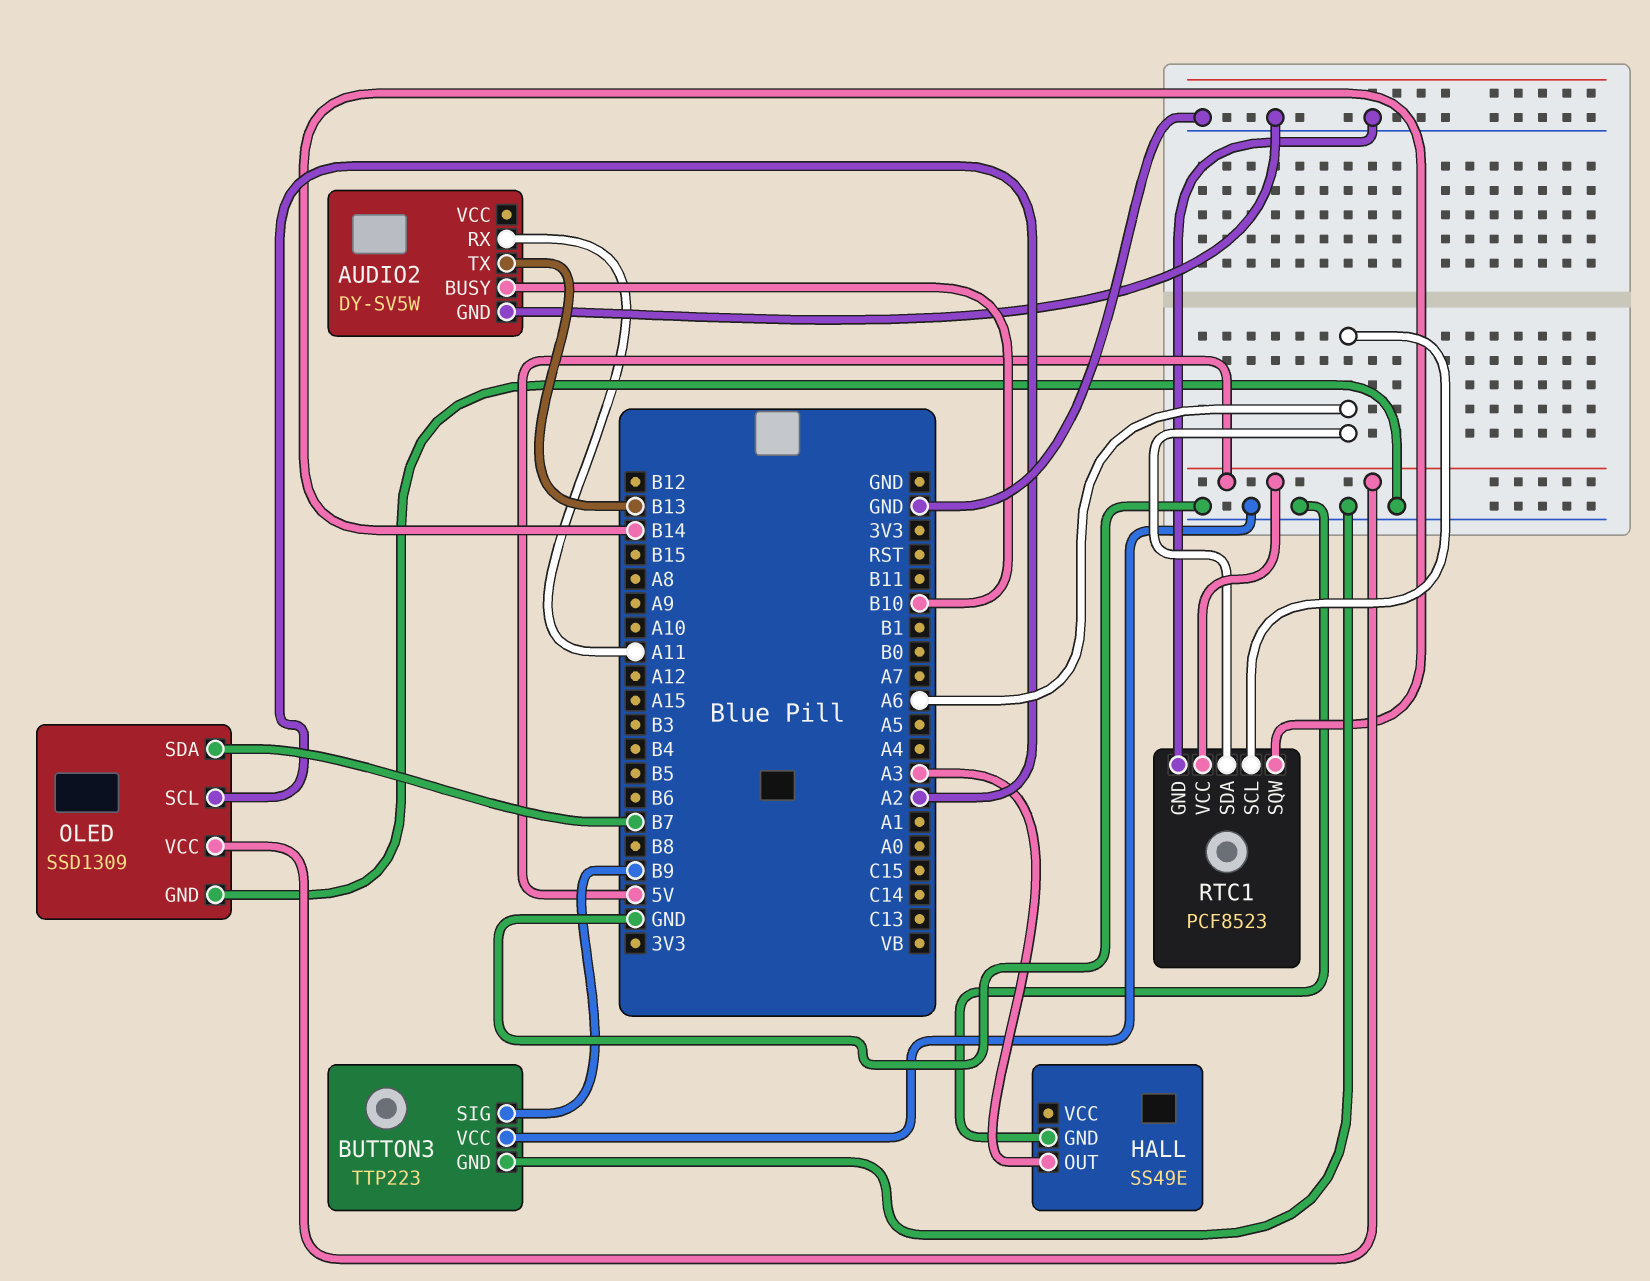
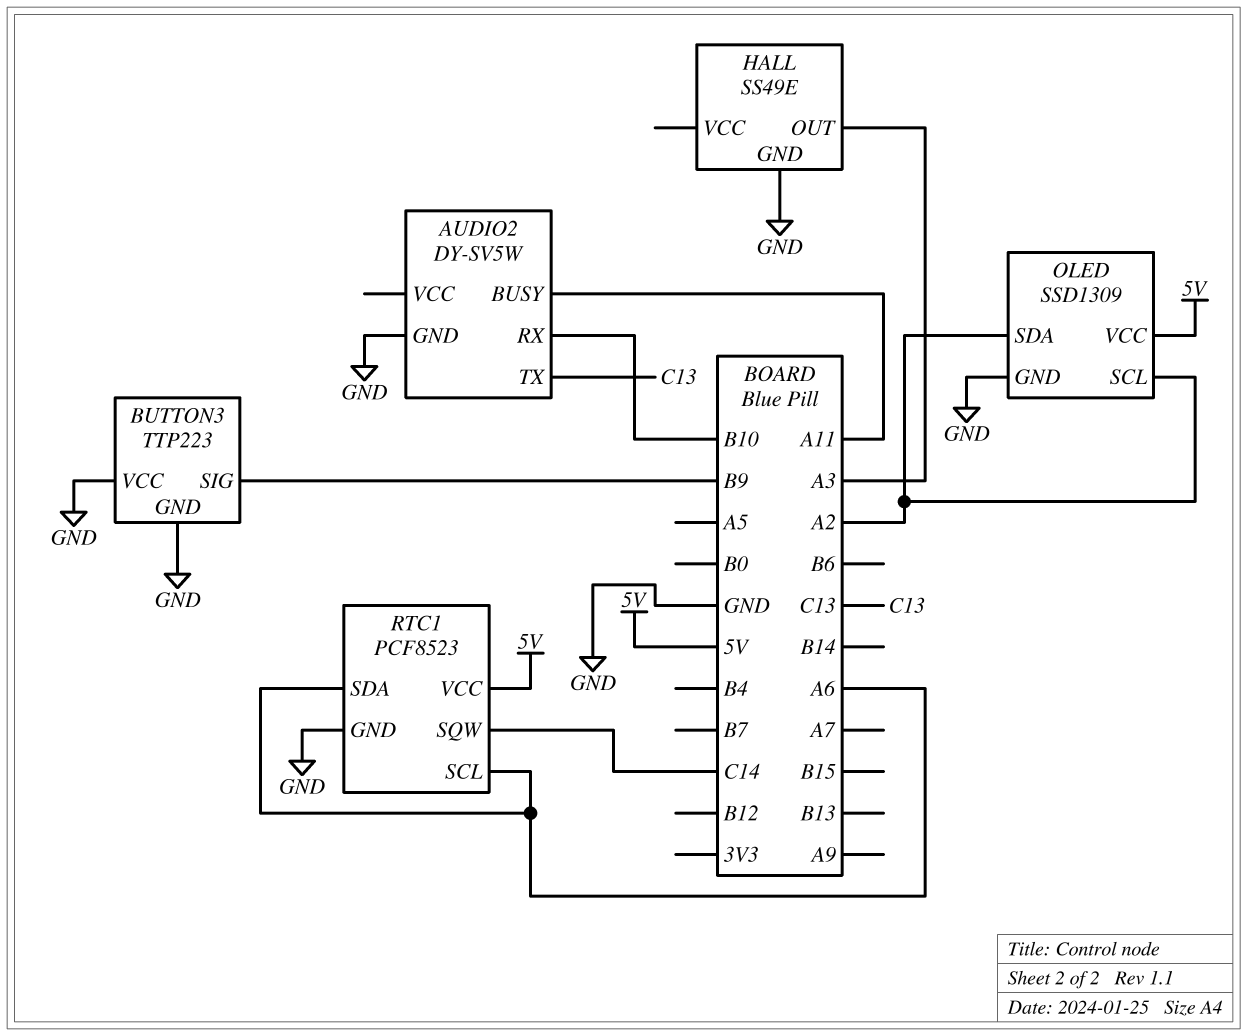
AUDIO2 pin BUSY: B10 -> A11
AUDIO2 pin RX: A11 -> B10
AUDIO2 pin TX: B13 -> C13
OLED pin SDA: B7 -> A2
RTC1 pin SQW: B14 -> C14

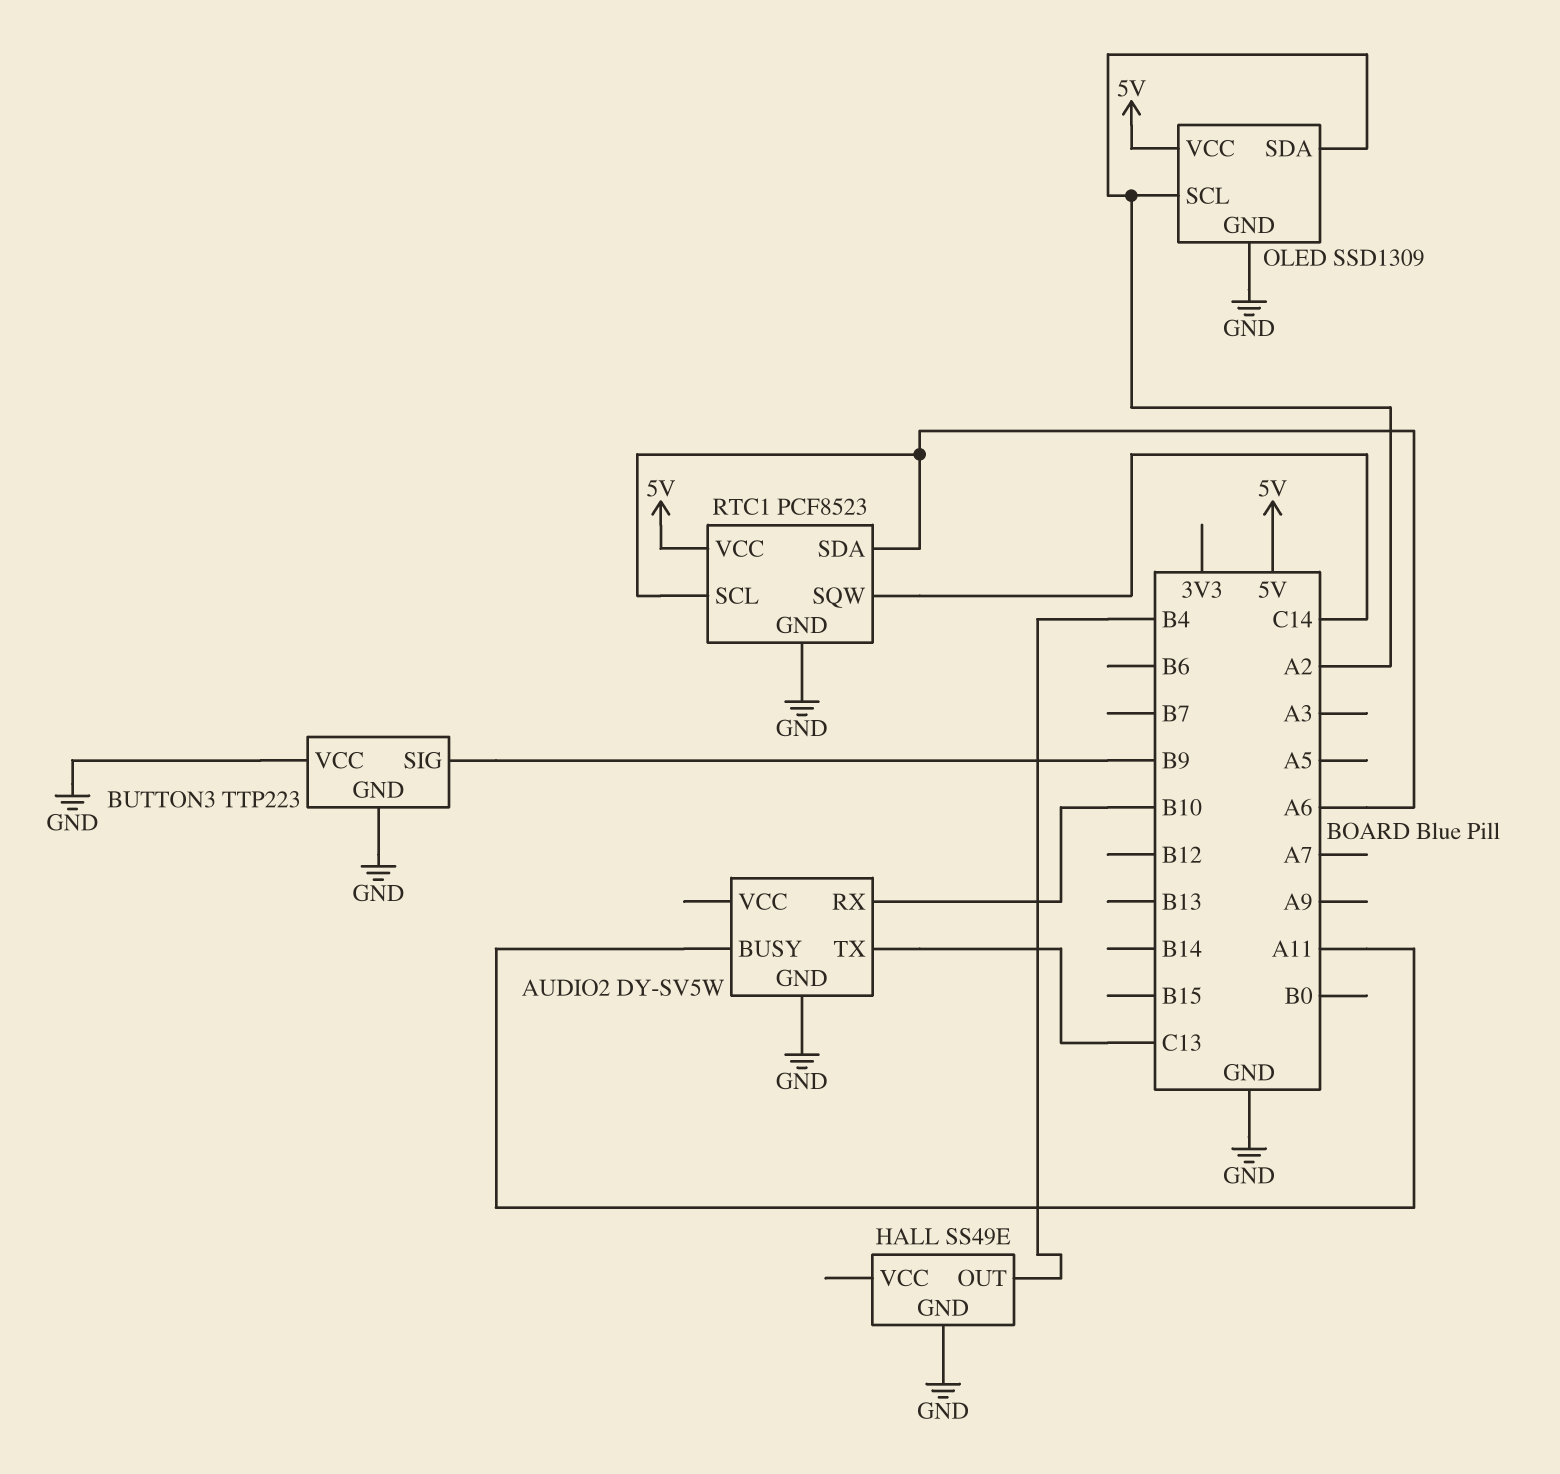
HALL pin OUT: A3 -> B4

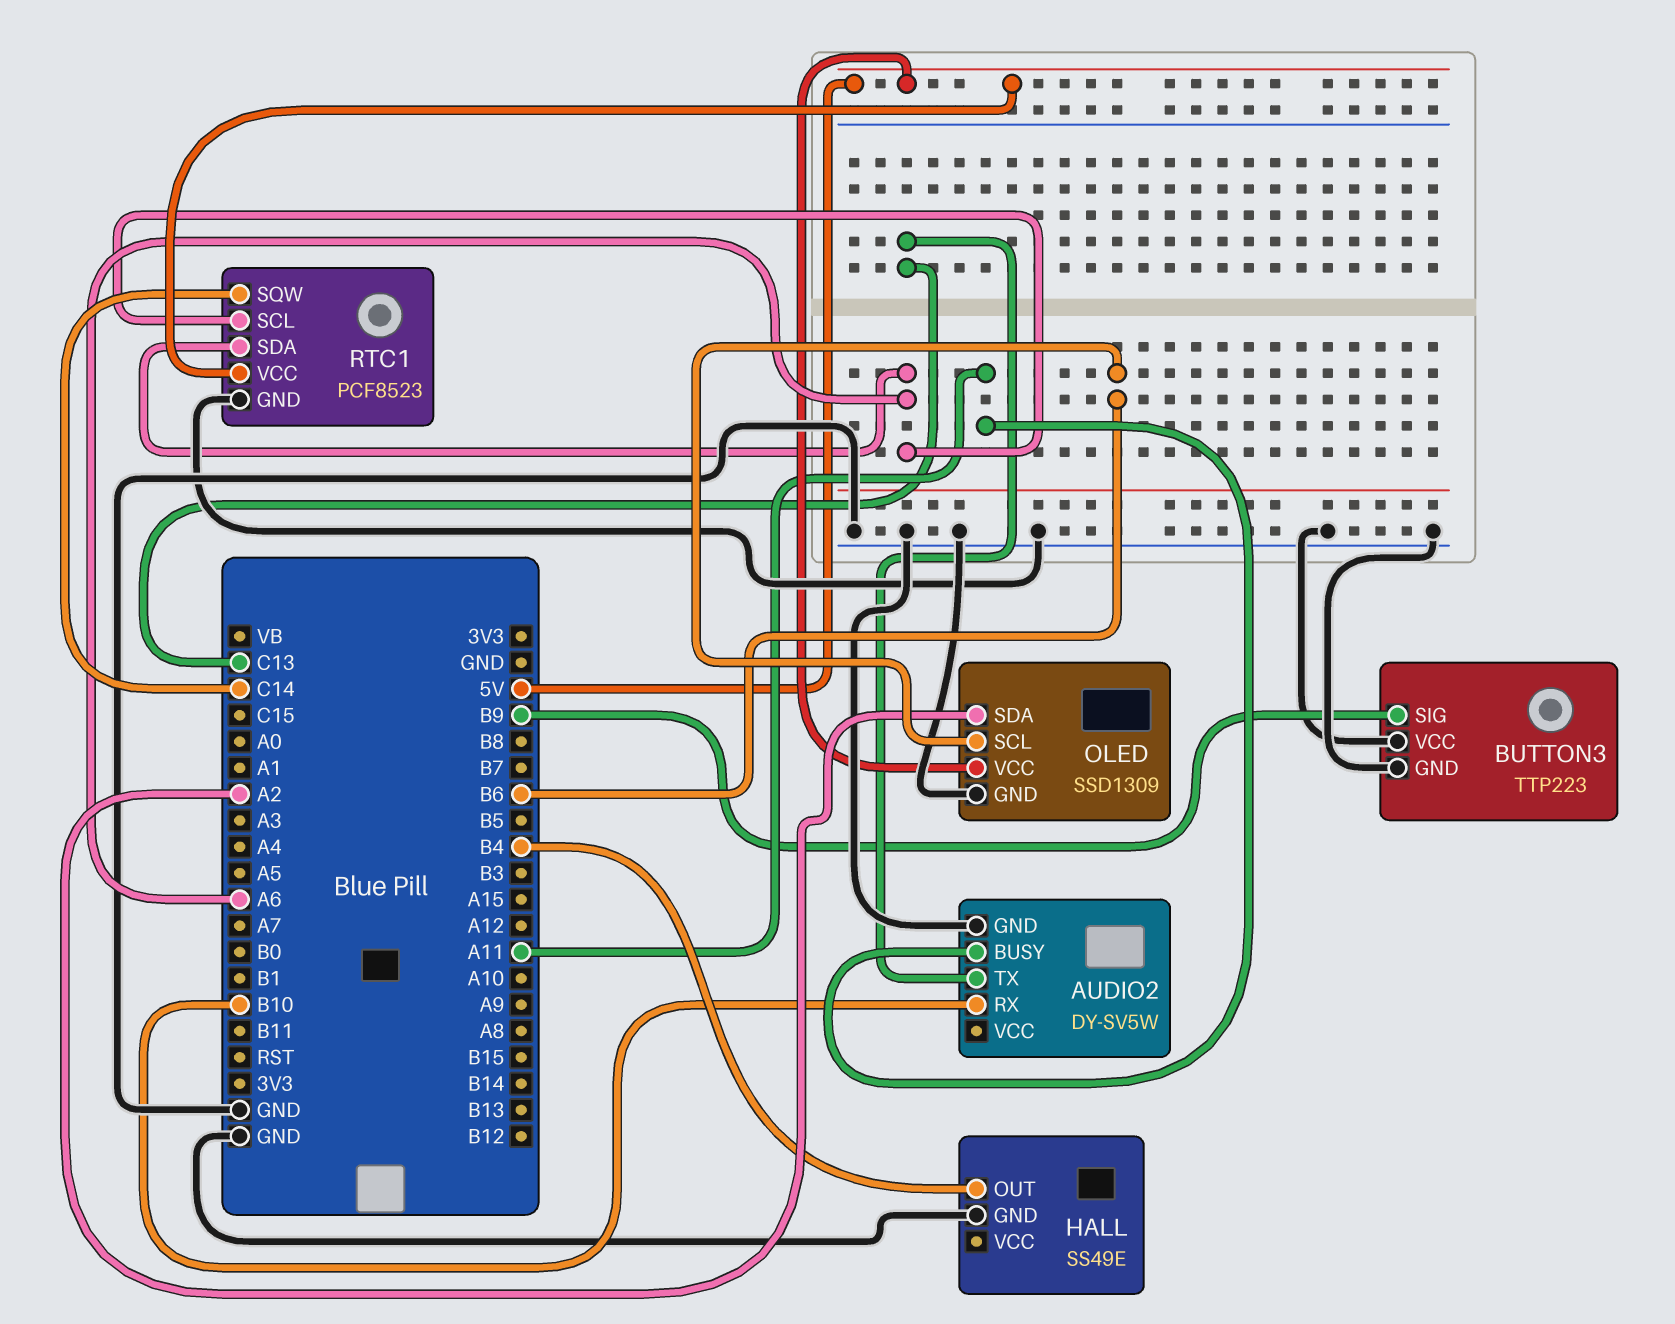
OLED pin SCL: A2 -> B6

